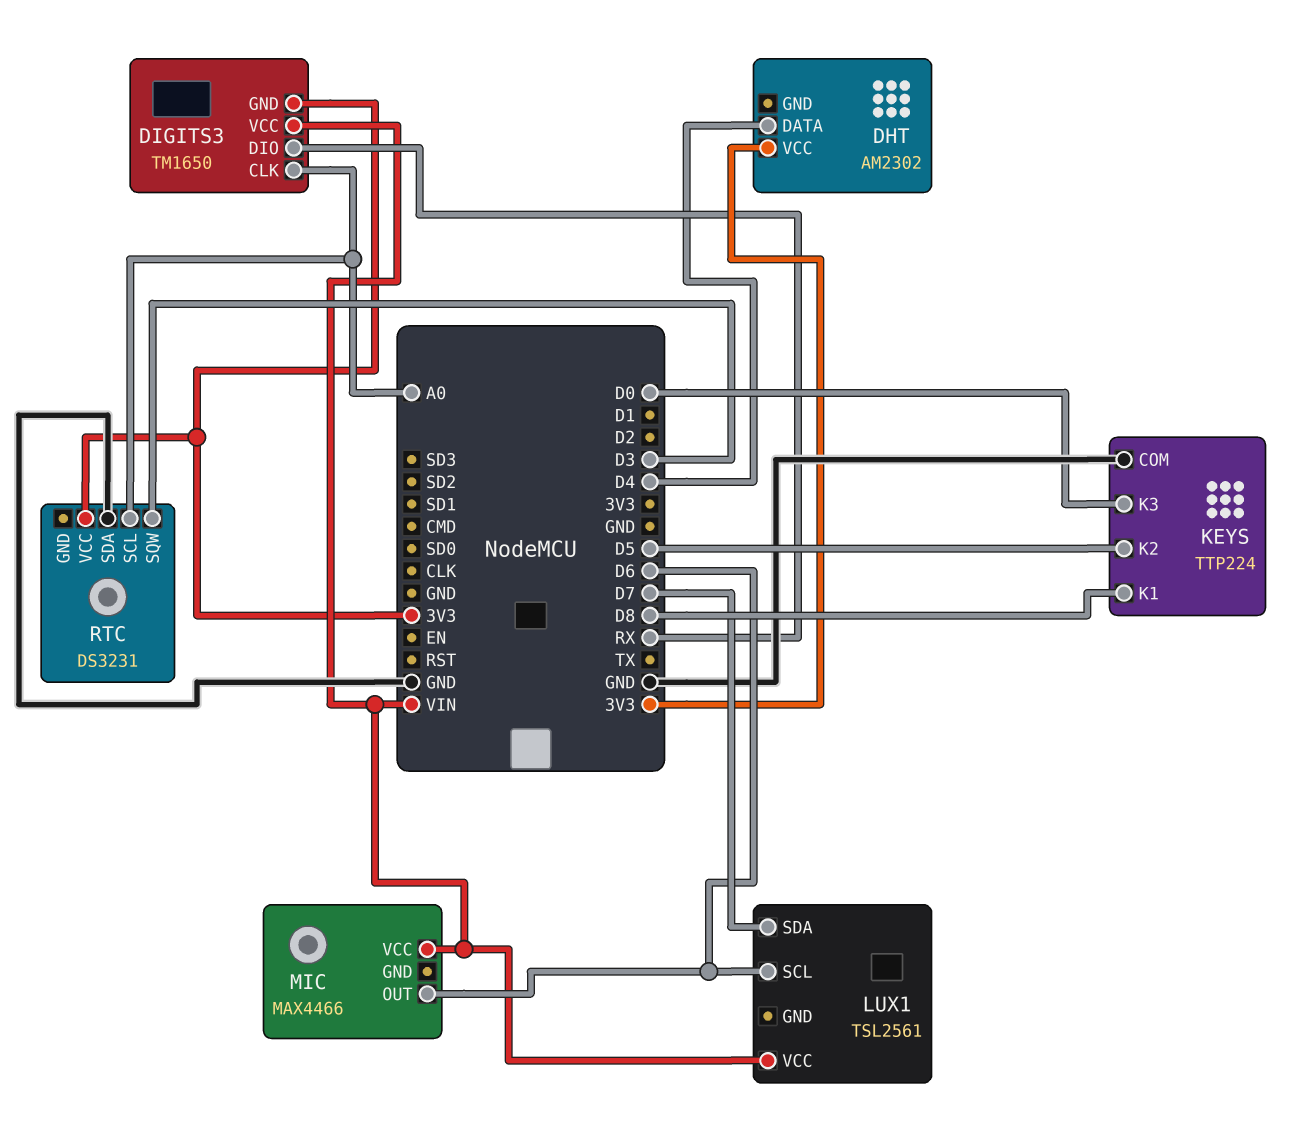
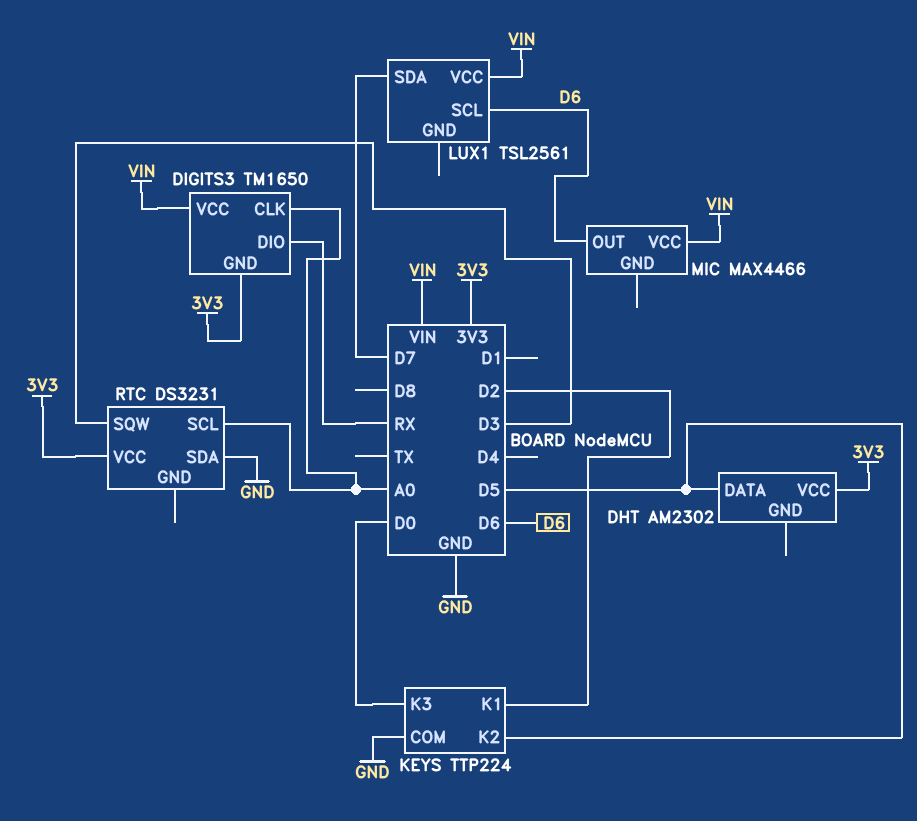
DHT pin DATA: D4 -> D5
KEYS pin K1: D8 -> D2

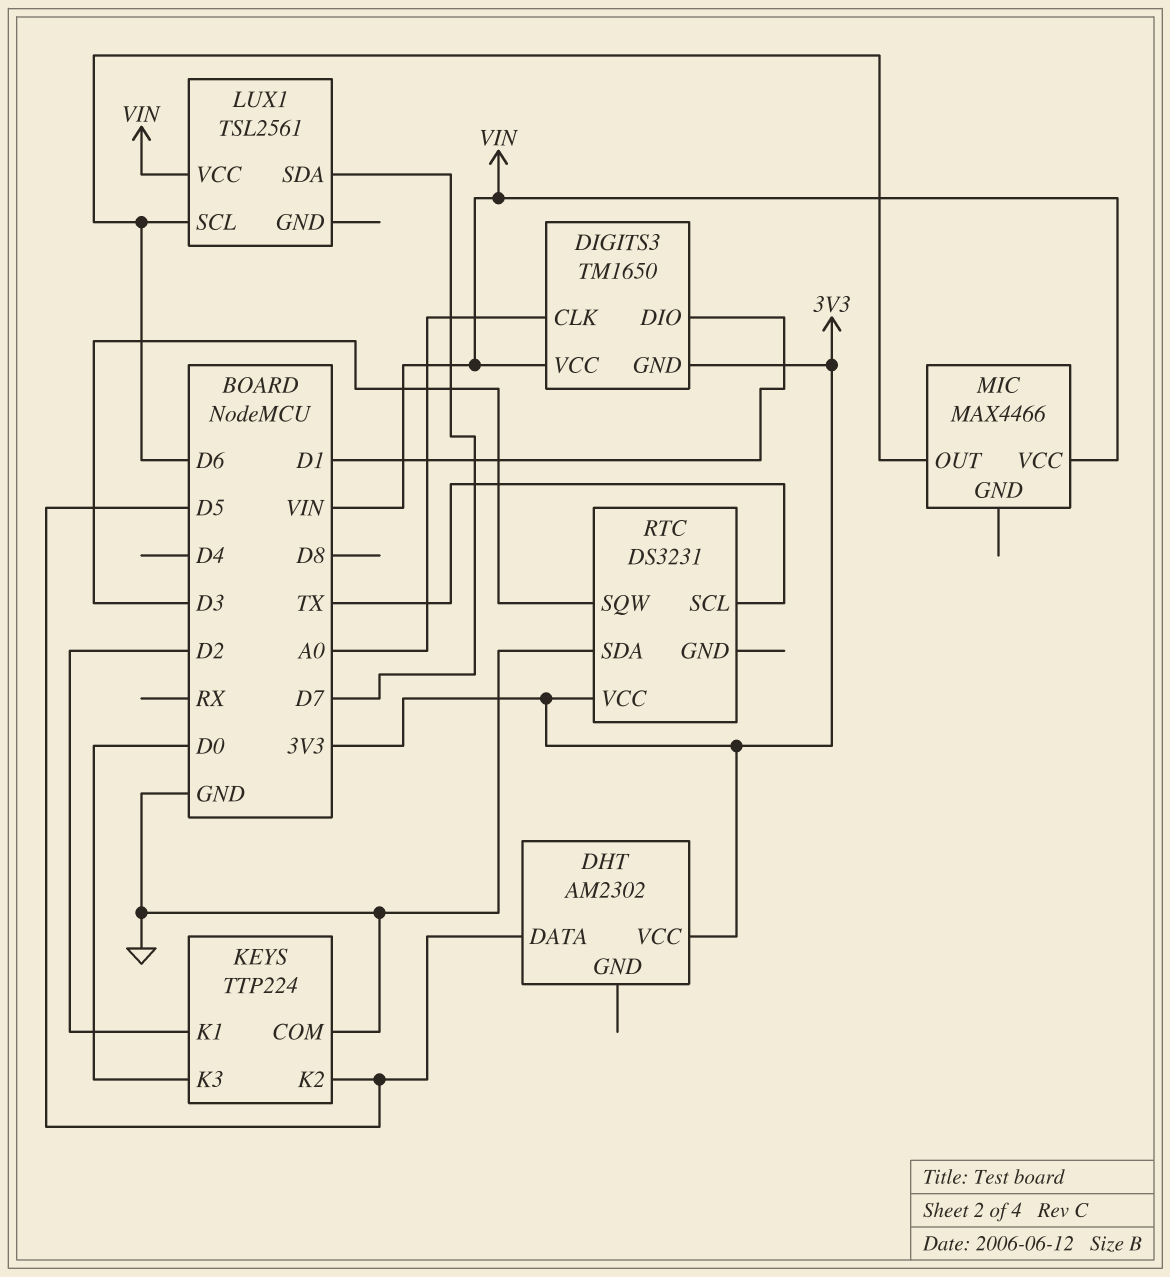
DIGITS3 pin DIO: RX -> D1
RTC pin SCL: A0 -> TX

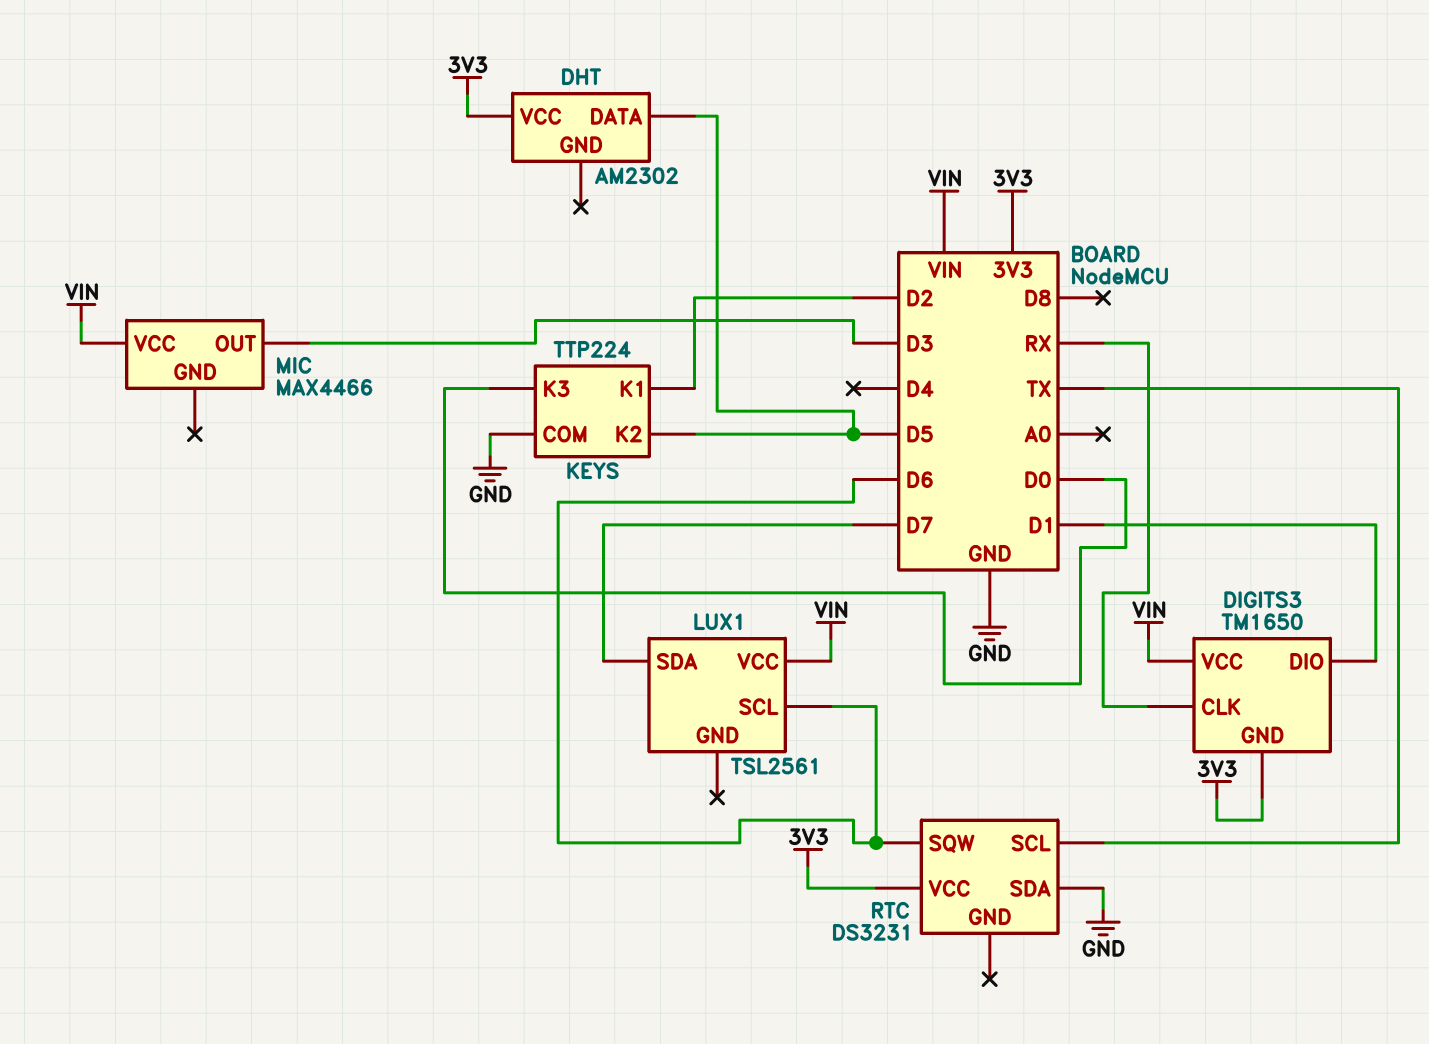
DIGITS3 pin CLK: A0 -> RX
MIC pin OUT: D6 -> D3
RTC pin SQW: D3 -> D6

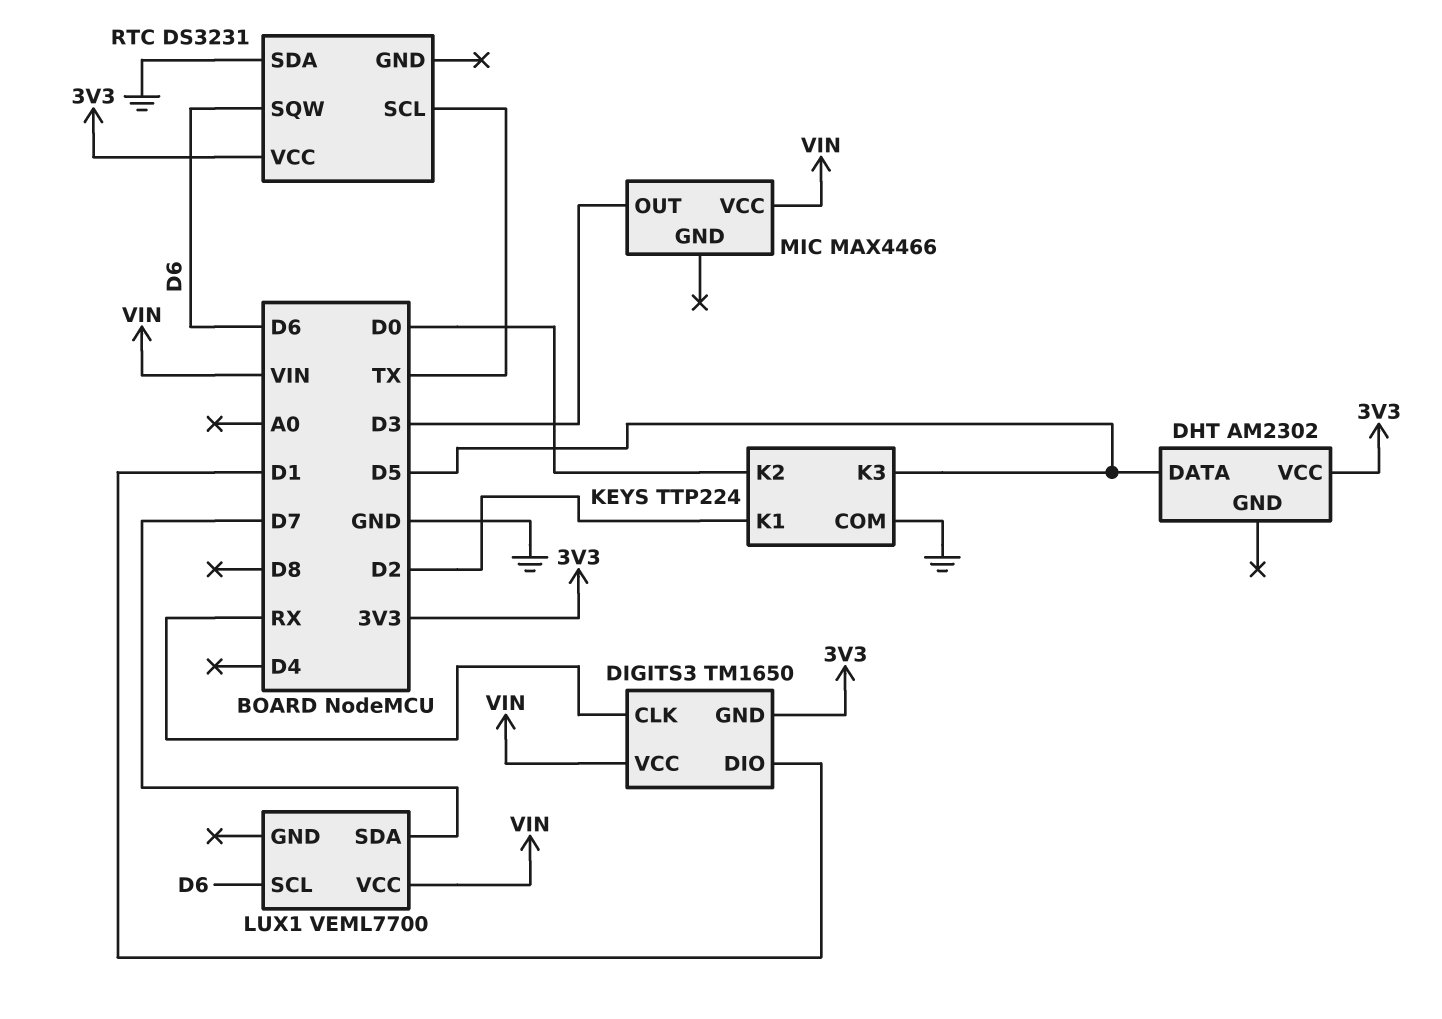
KEYS pin K2: D5 -> D0
KEYS pin K3: D0 -> D5
LUX1: TSL2561 -> VEML7700

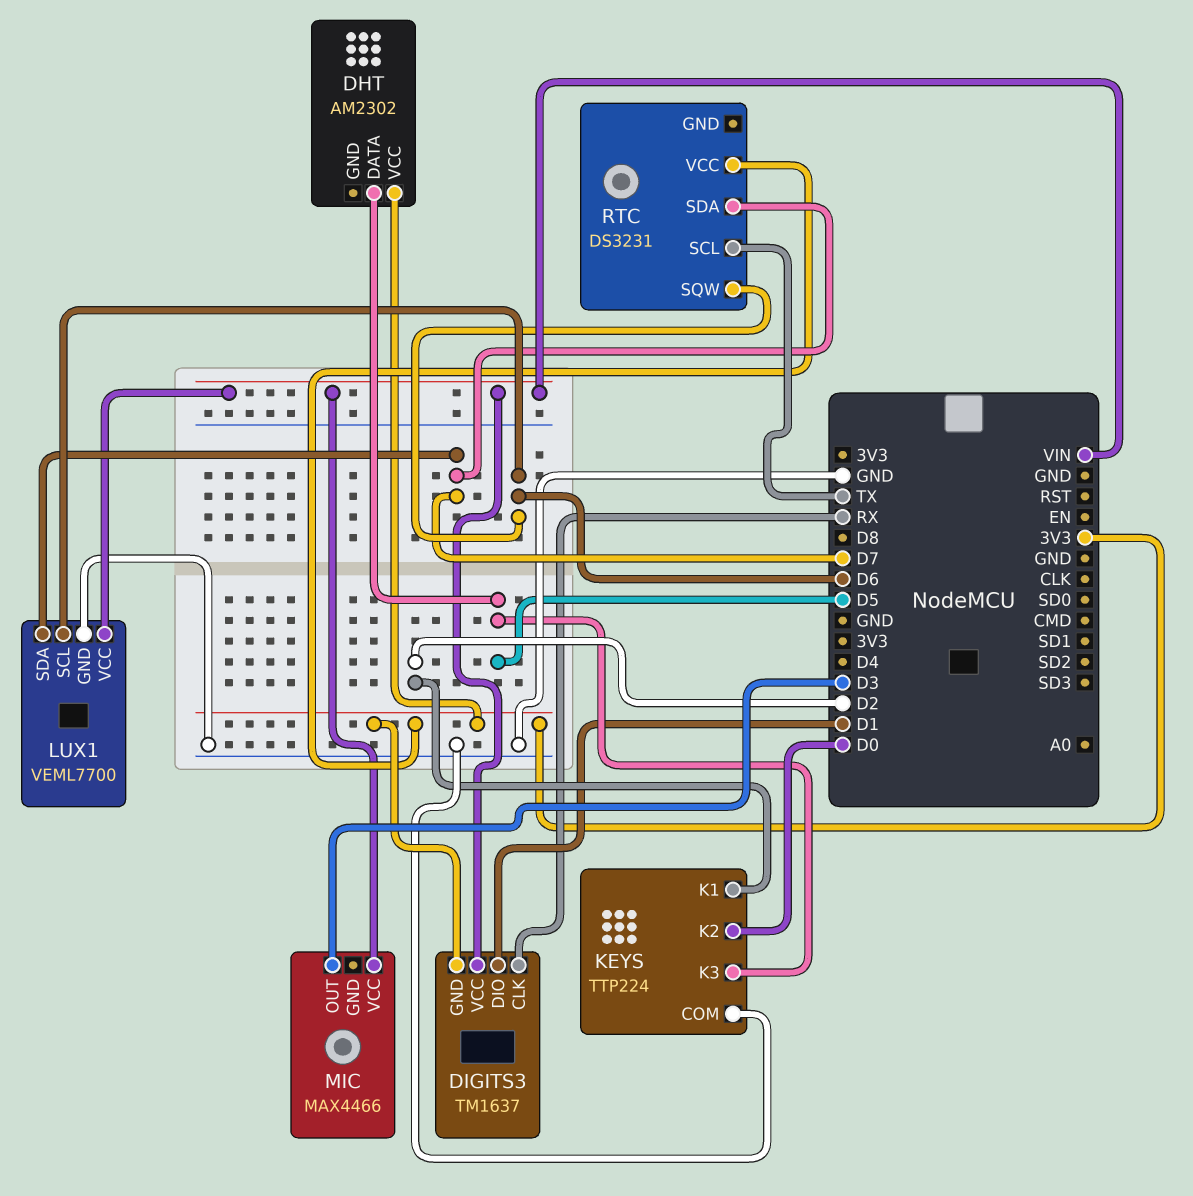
DIGITS3: TM1650 -> TM1637
LUX1 pin GND: none -> GND
RTC pin SDA: GND -> D7

